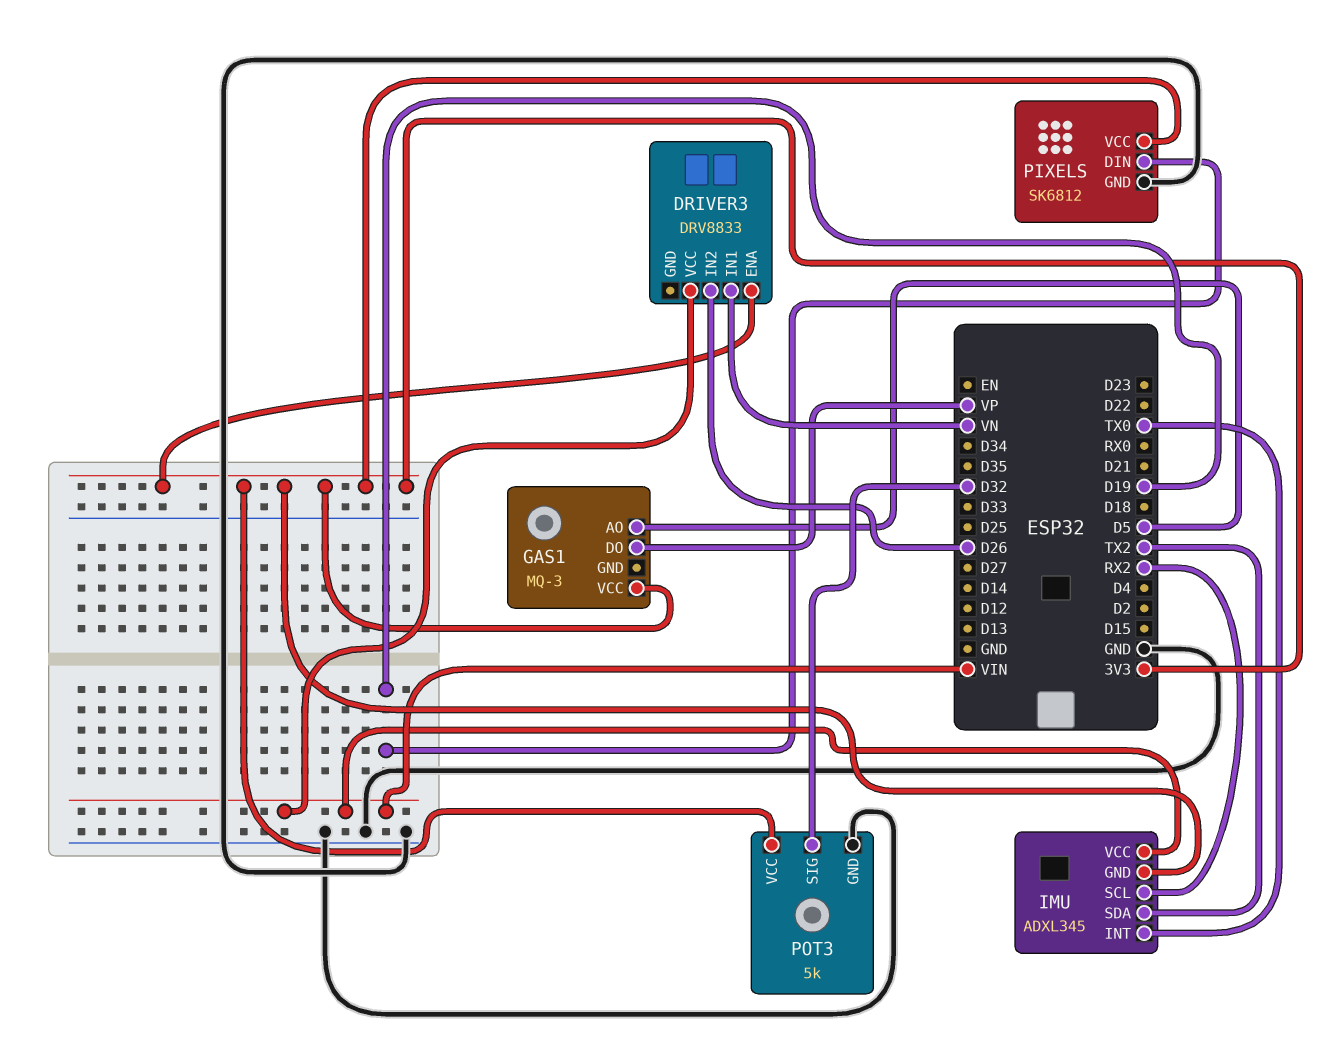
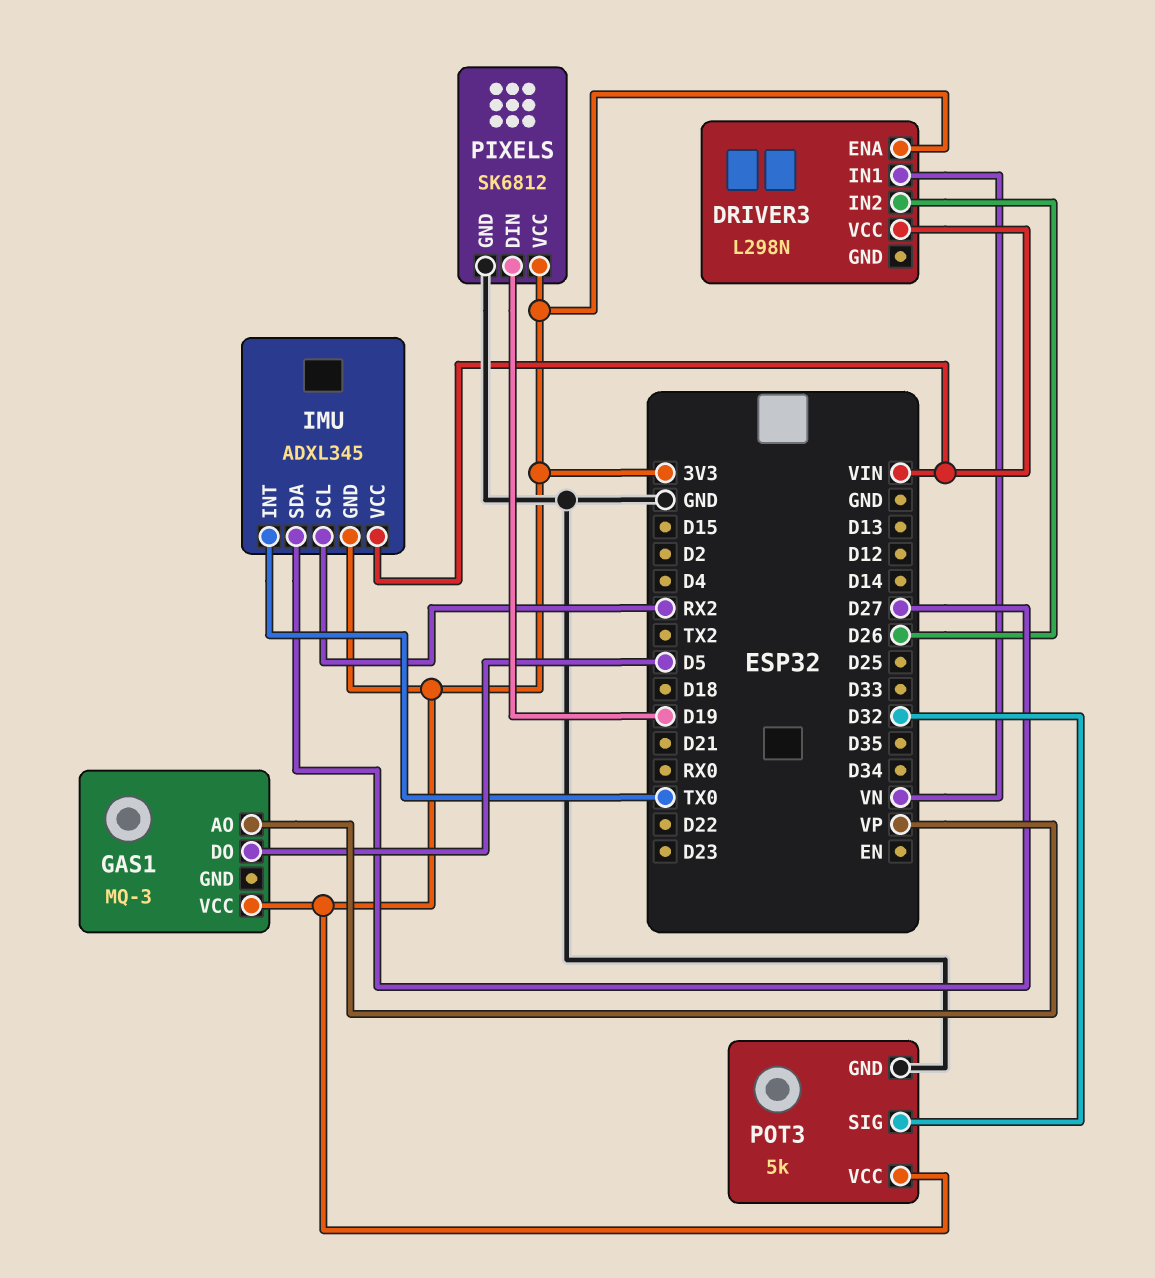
DRIVER3: DRV8833 -> L298N
GAS1 pin AO: D5 -> VP
GAS1 pin DO: VP -> D5
IMU pin SDA: TX2 -> D27

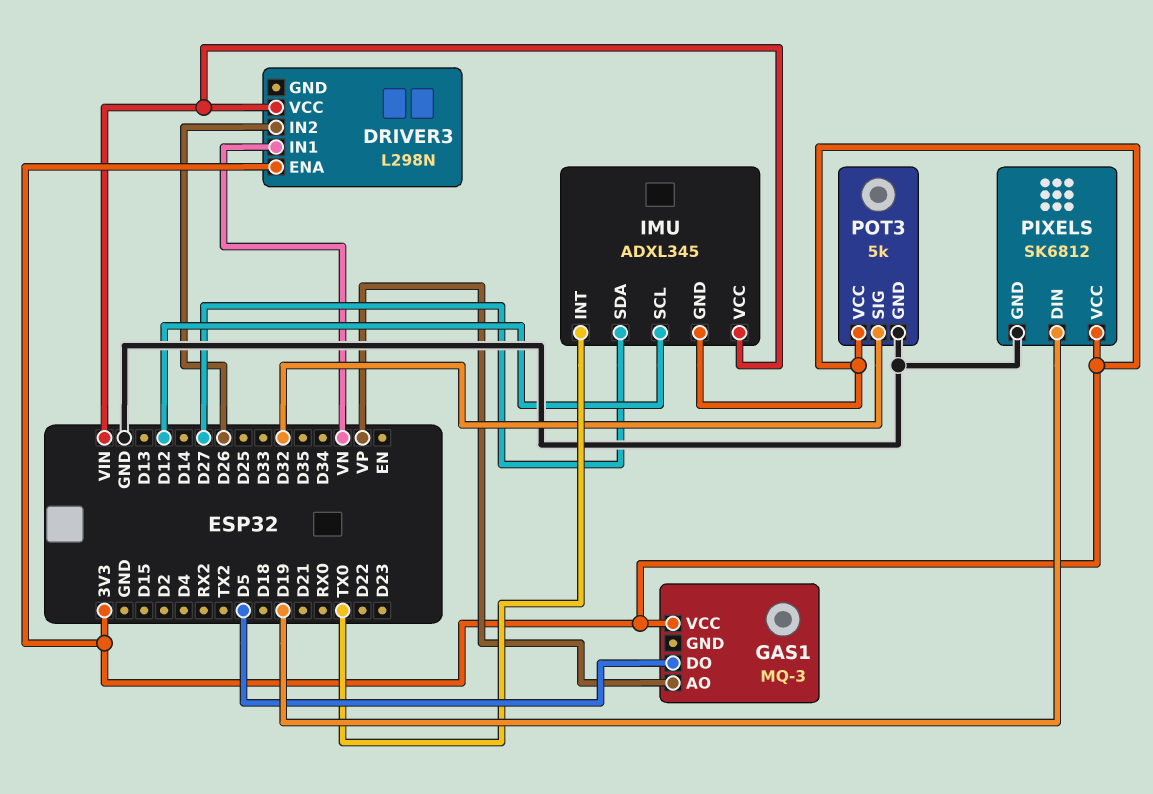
IMU pin SCL: RX2 -> D12

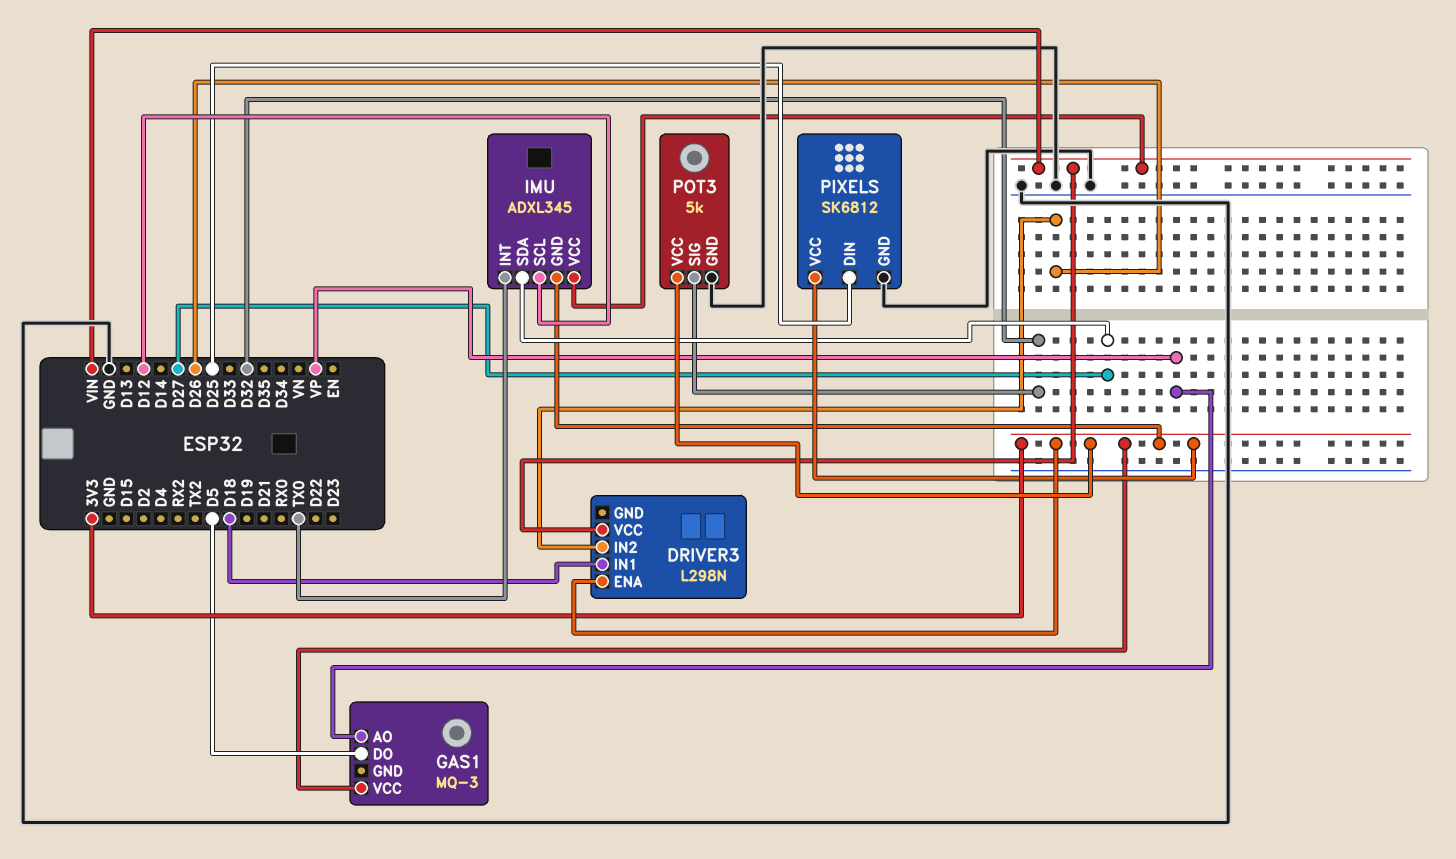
DRIVER3 pin IN1: VN -> D18
PIXELS pin DIN: D19 -> D25

